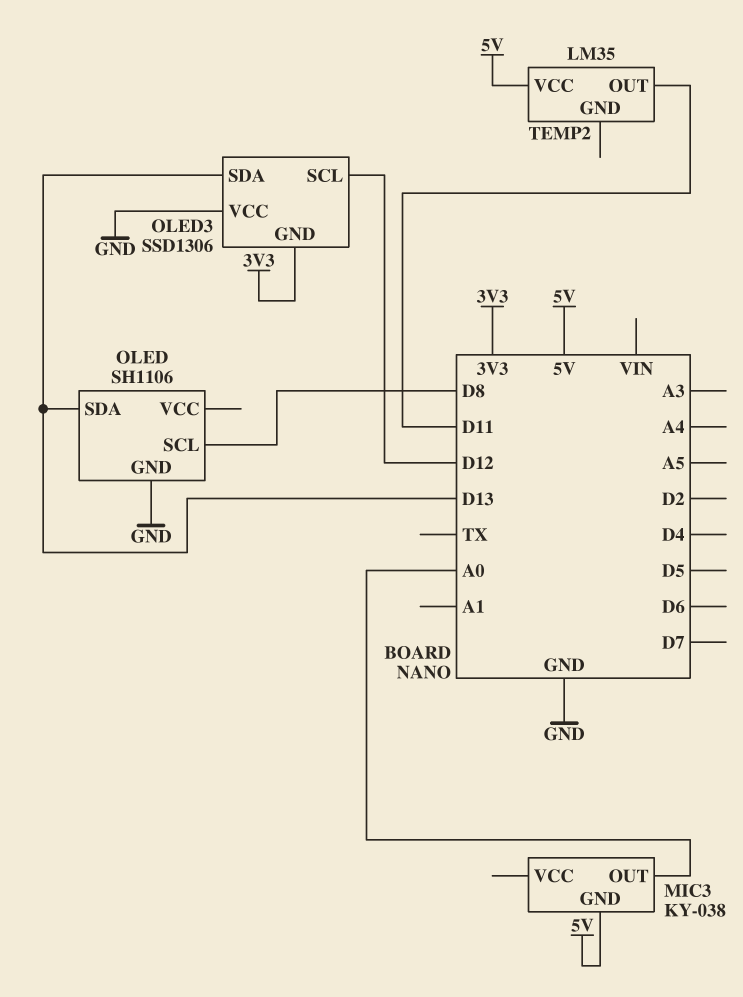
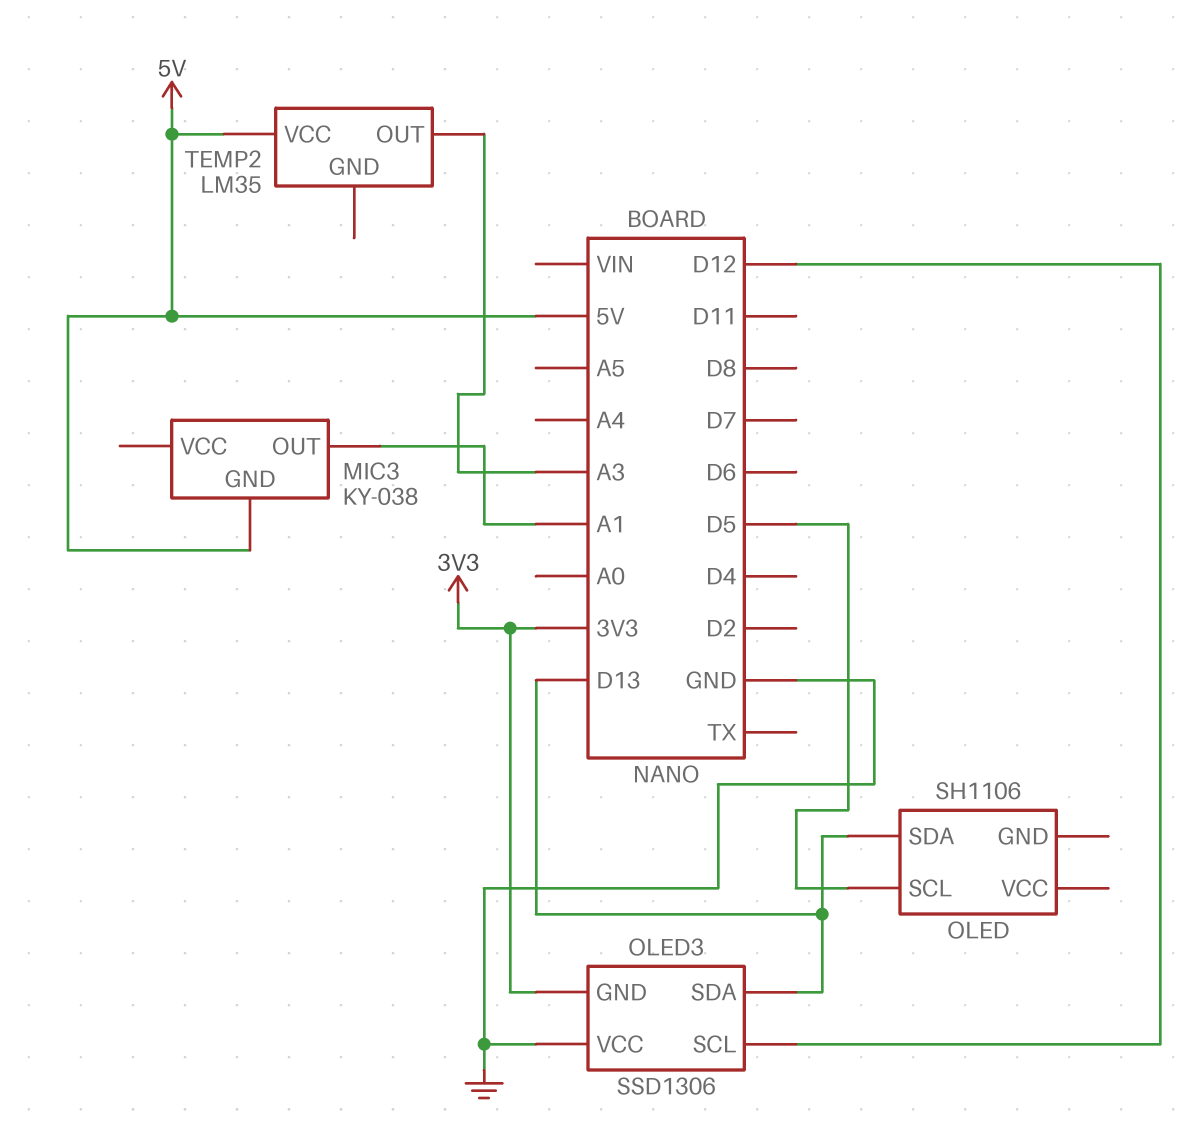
MIC3 pin OUT: A0 -> A1
OLED pin GND: GND -> none
OLED pin SCL: D8 -> D5
TEMP2 pin OUT: D11 -> A3

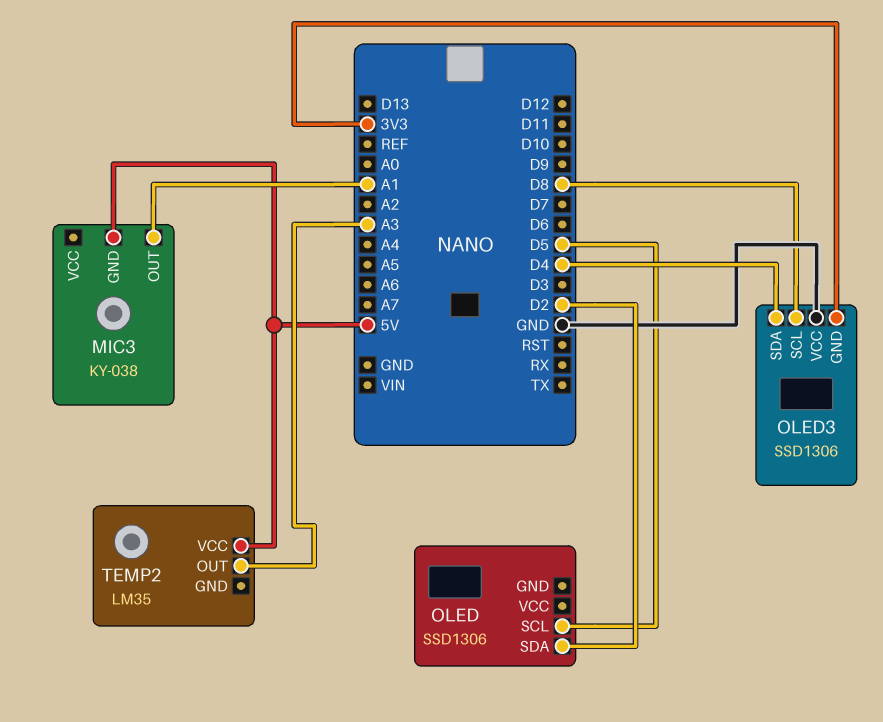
OLED: SH1106 -> SSD1306
OLED pin SDA: D13 -> D2
OLED3 pin SCL: D12 -> D8
OLED3 pin SDA: D13 -> D4

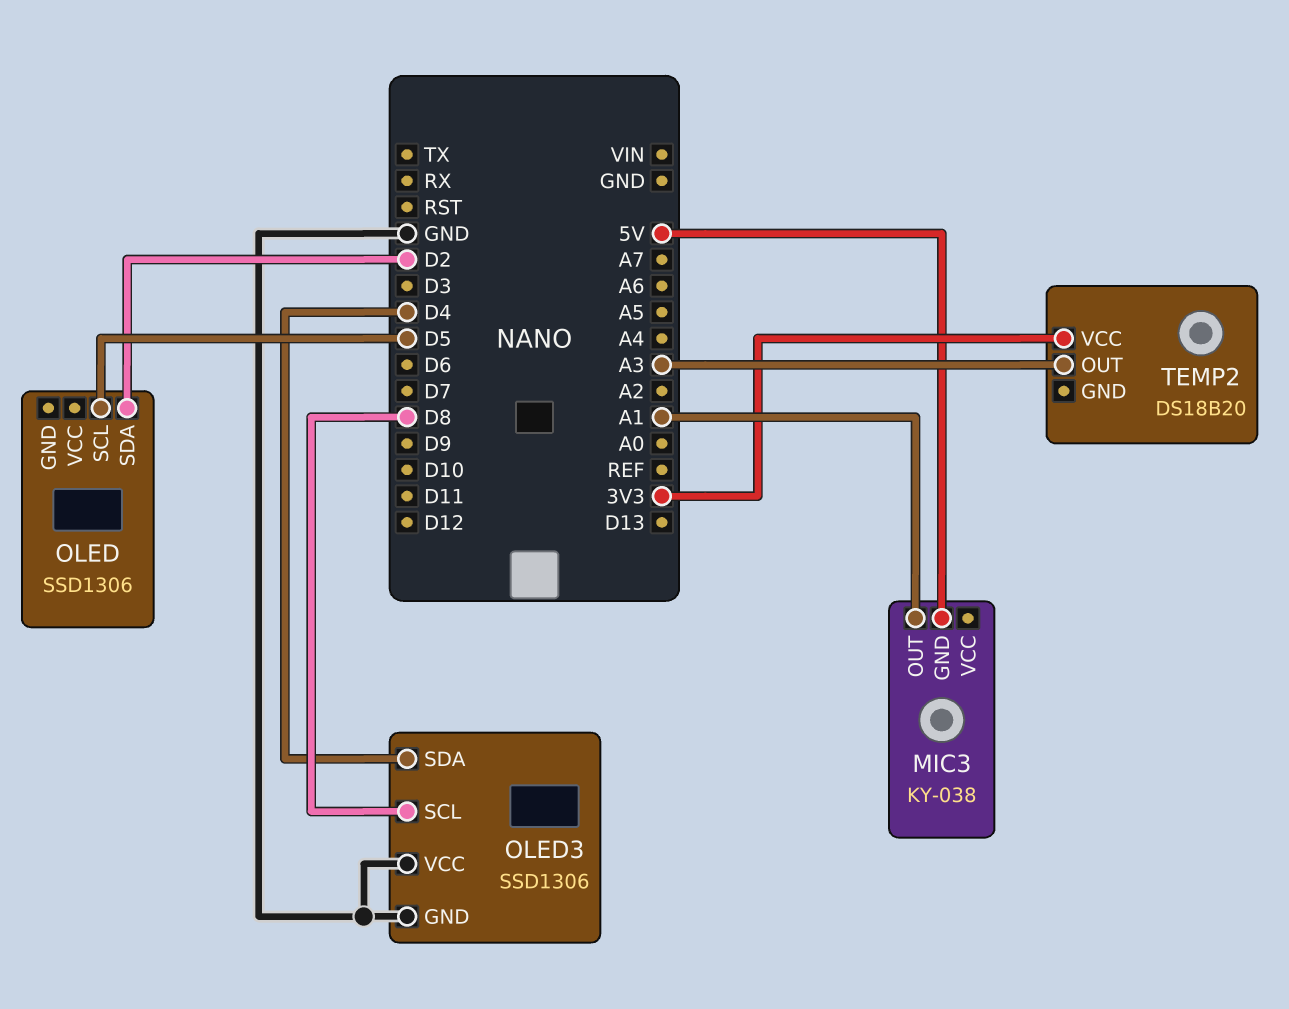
OLED3 pin GND: 3V3 -> GND
TEMP2: LM35 -> DS18B20
TEMP2 pin VCC: 5V -> 3V3

